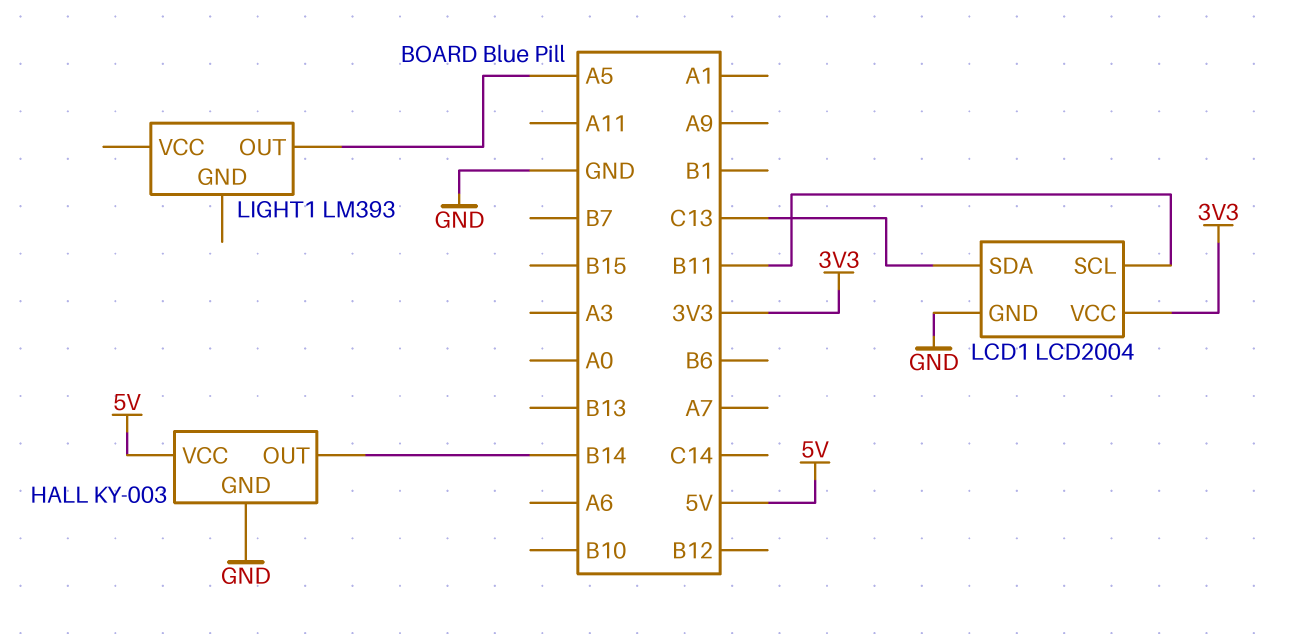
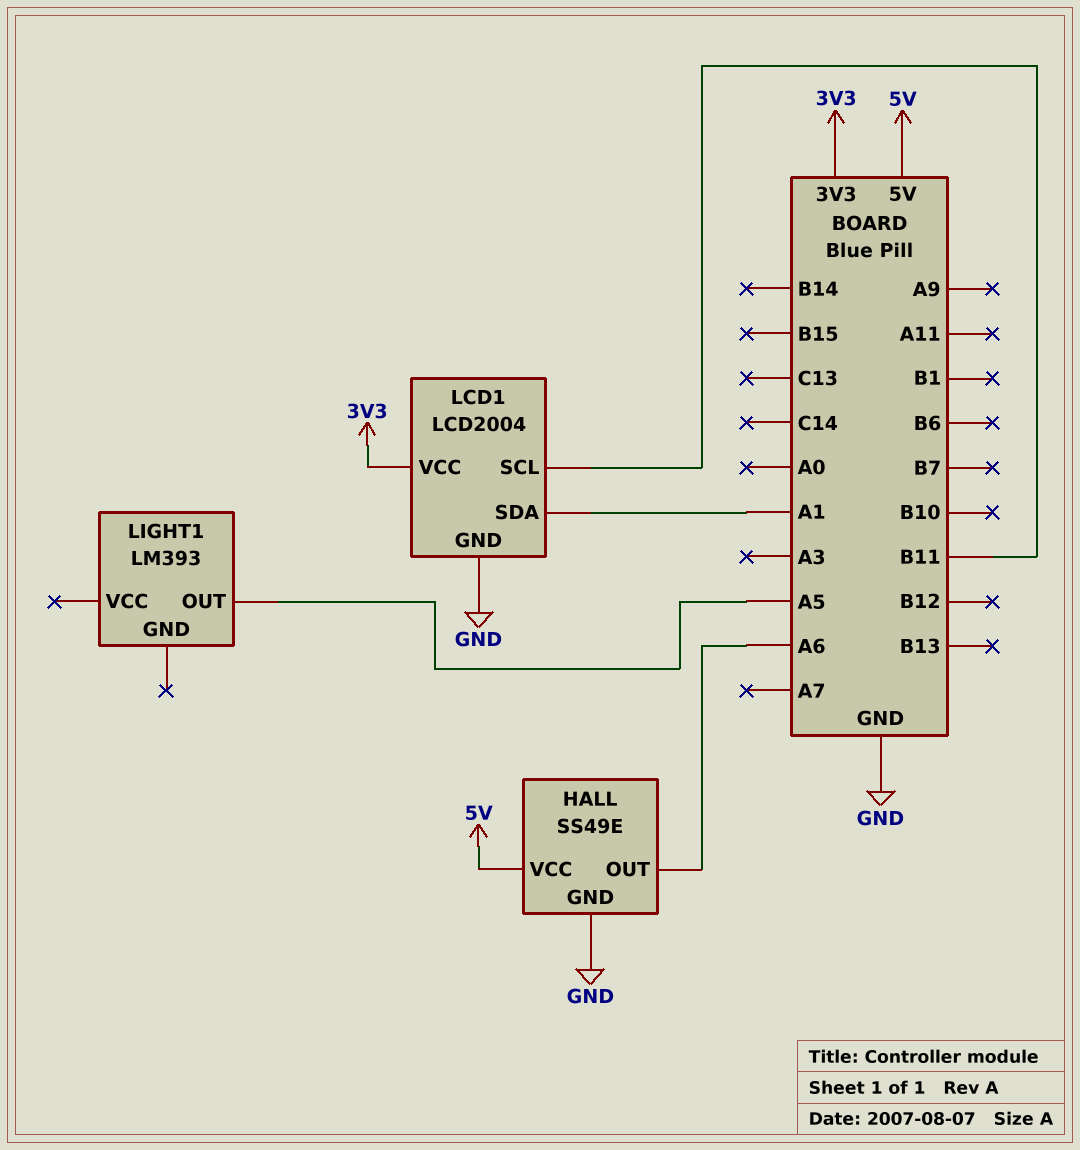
HALL: KY-003 -> SS49E
HALL pin OUT: B14 -> A6
LCD1 pin SDA: C13 -> A1

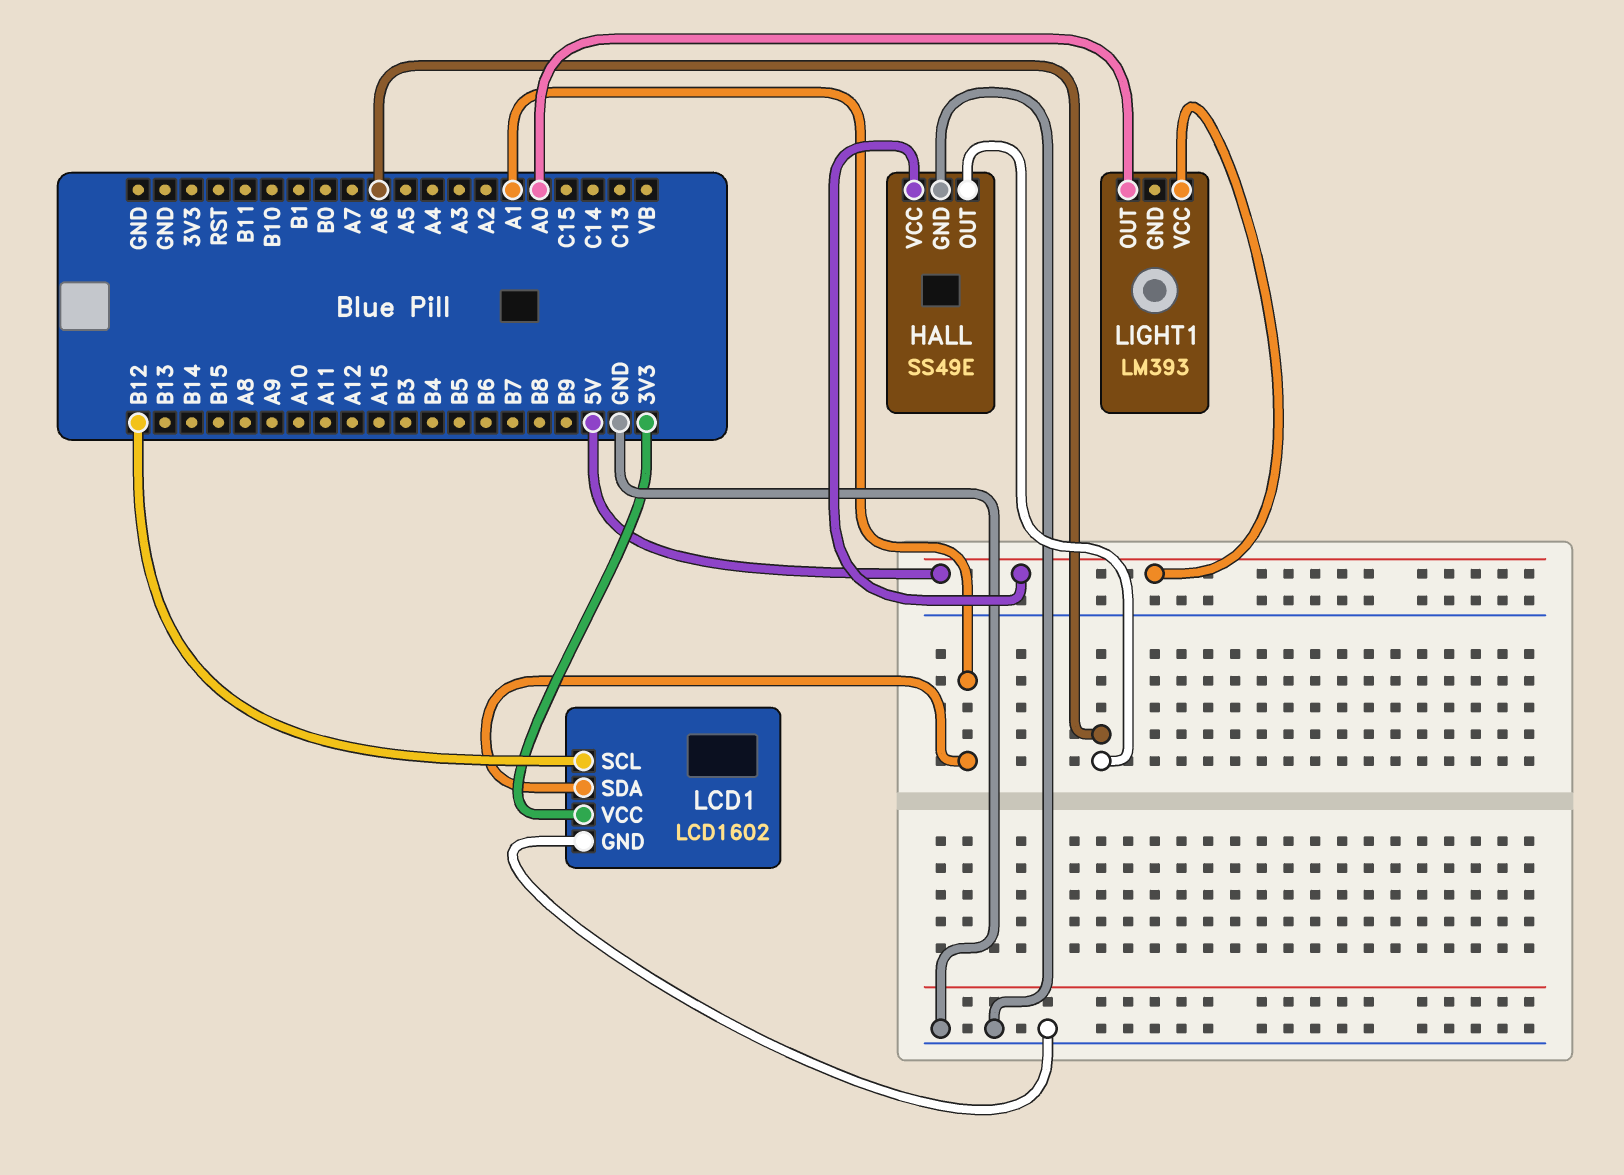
LCD1: LCD2004 -> LCD1602
LCD1 pin SCL: B11 -> B12
LIGHT1 pin OUT: A5 -> A0
LIGHT1 pin VCC: none -> 5V

